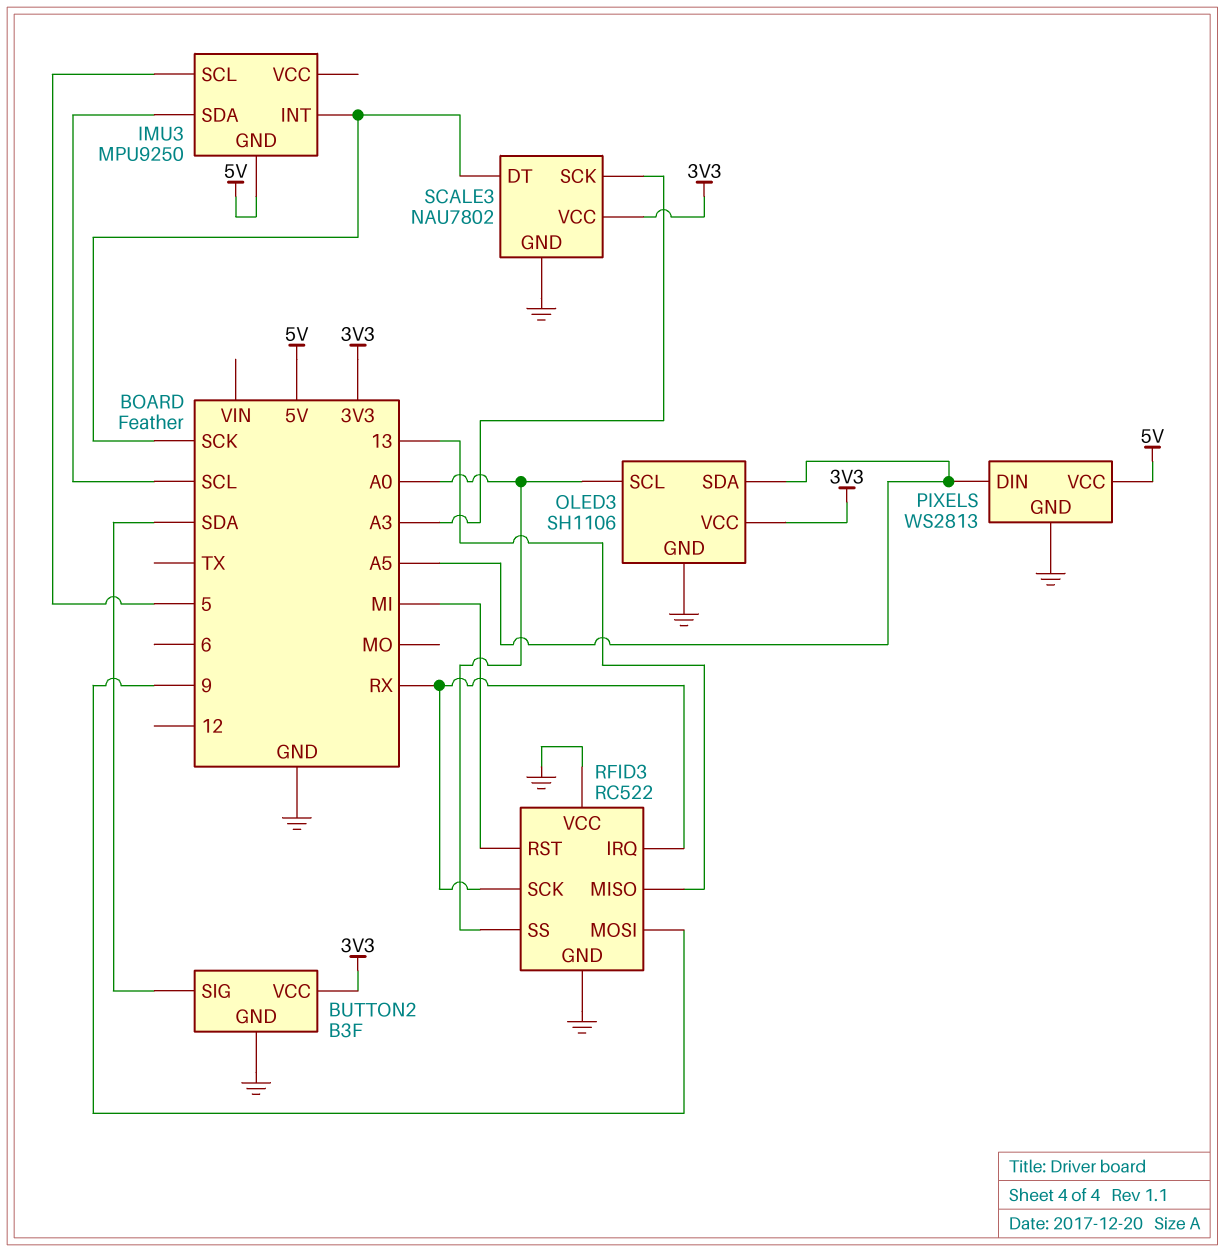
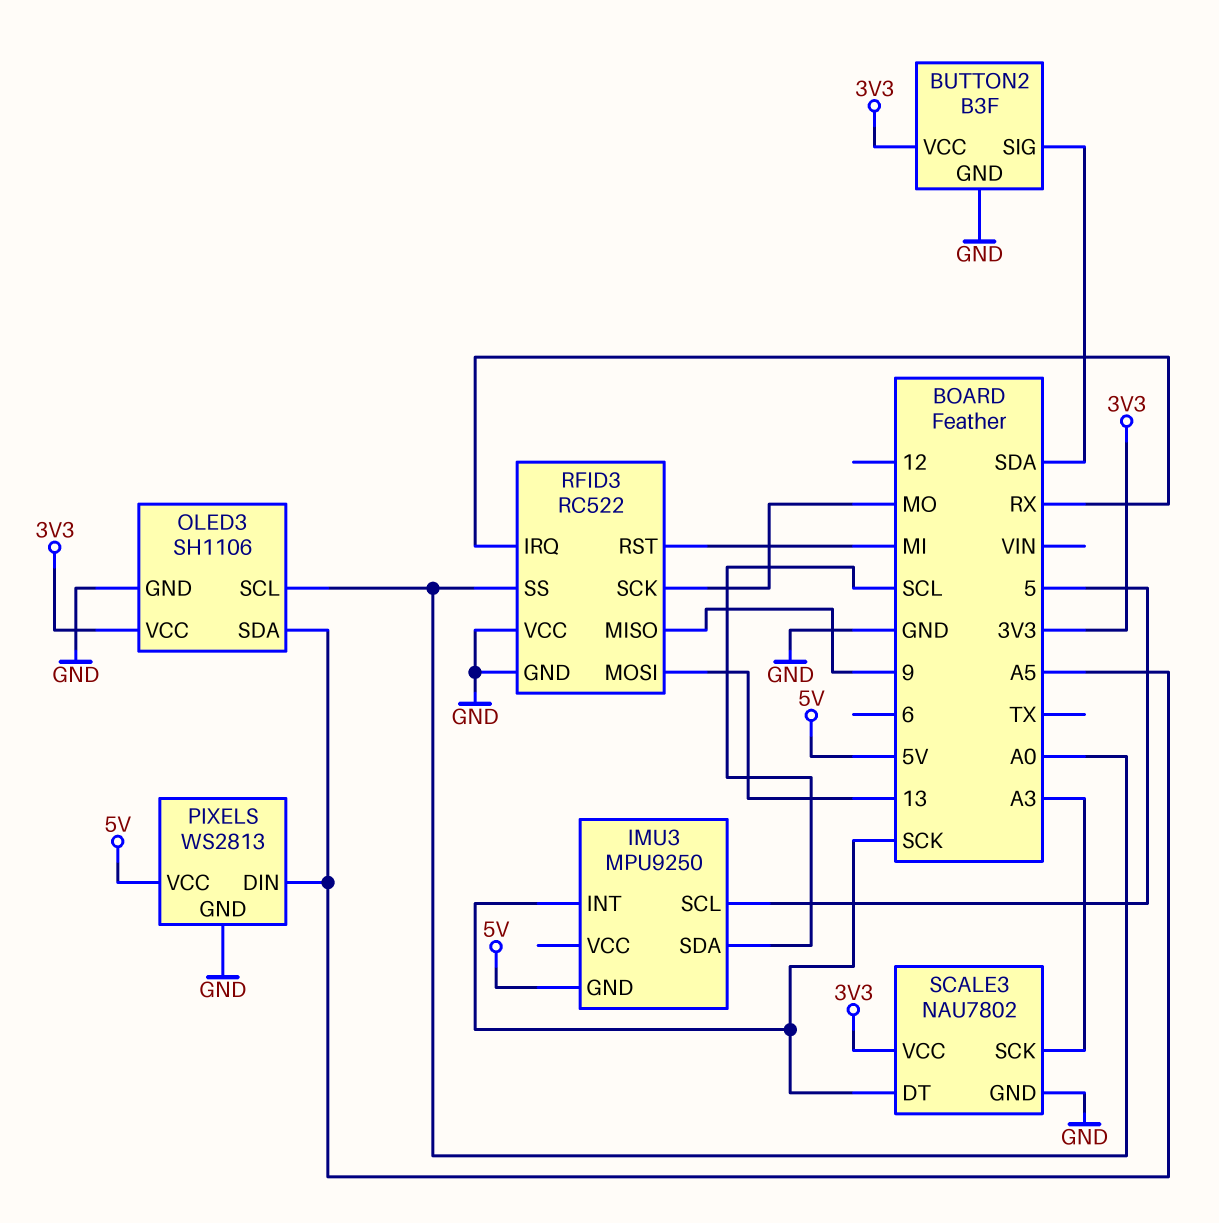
RFID3 pin MISO: 13 -> 9
RFID3 pin MOSI: 9 -> 13
RFID3 pin SCK: RX -> MO

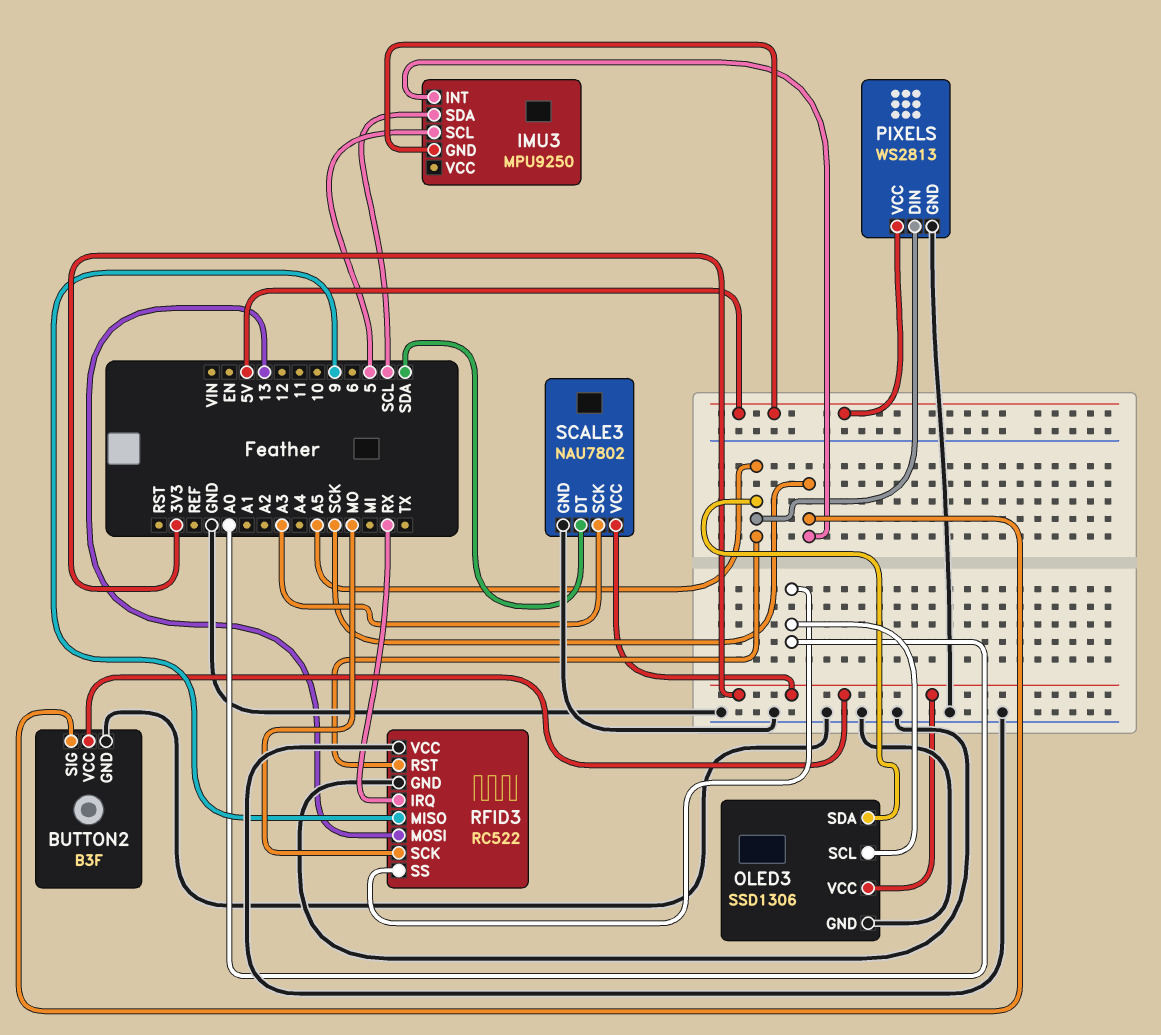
BUTTON2 pin SIG: SDA -> SCK
OLED3: SH1106 -> SSD1306
RFID3 pin RST: MI -> A5
SCALE3 pin DT: SCK -> SDA

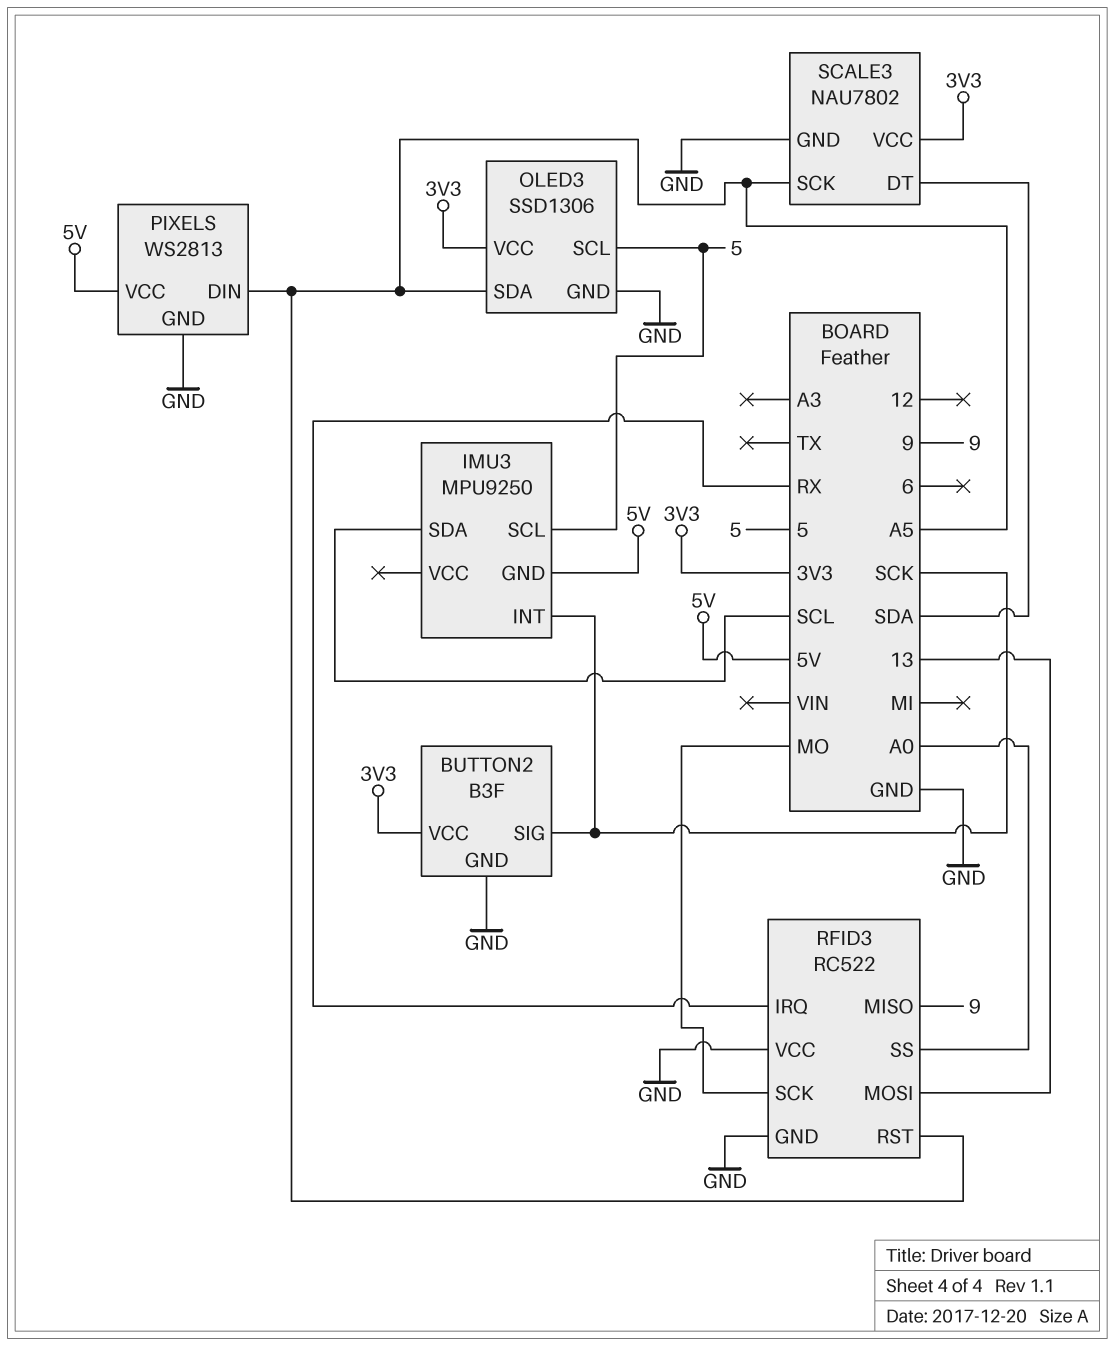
OLED3 pin SCL: A0 -> 5
SCALE3 pin SCK: A3 -> A5

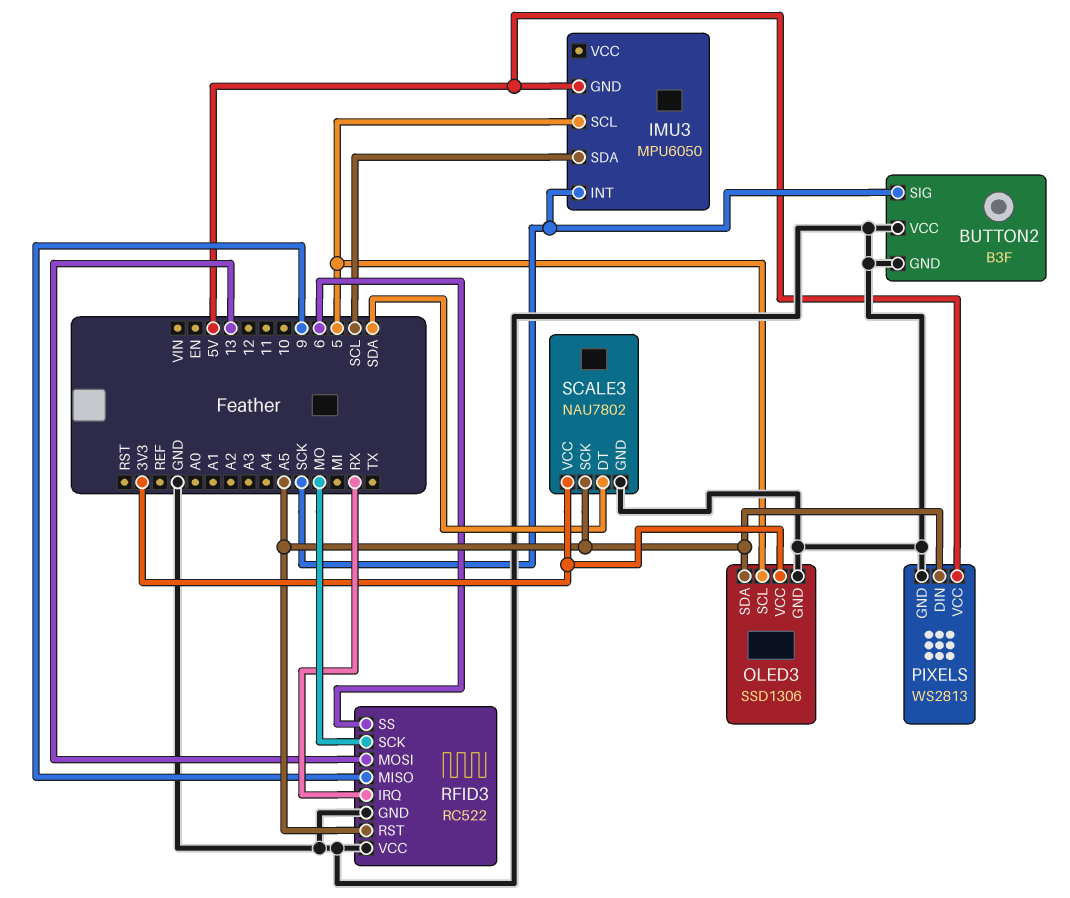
BUTTON2 pin VCC: 3V3 -> GND
IMU3: MPU9250 -> MPU6050
RFID3 pin SS: A0 -> 6

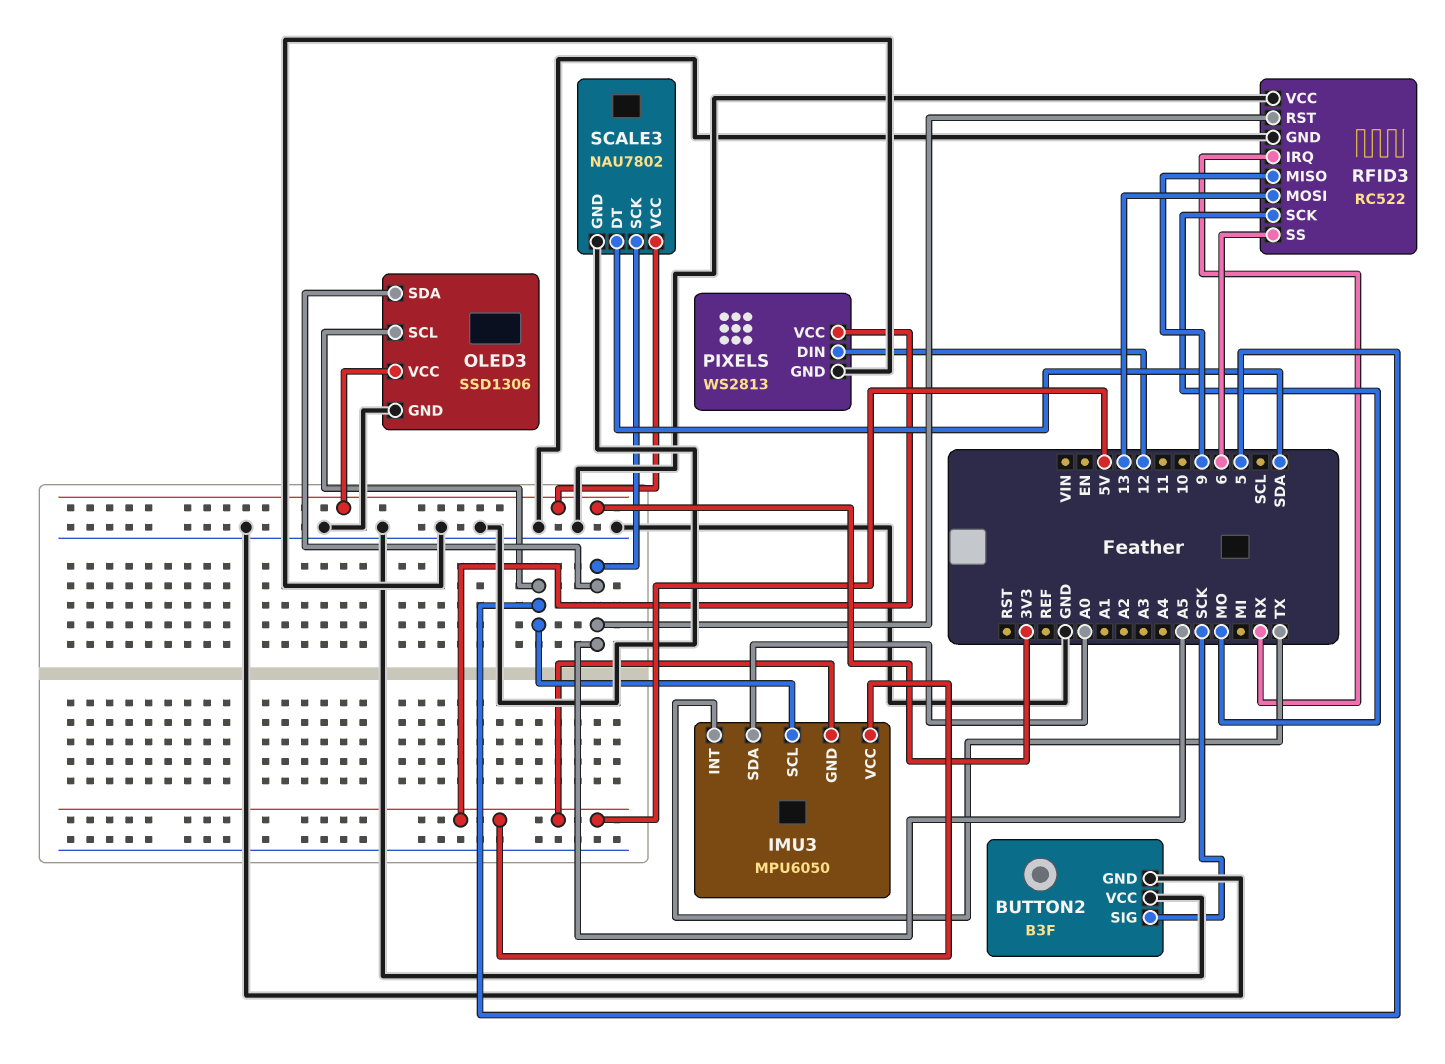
IMU3 pin INT: SCK -> TX
IMU3 pin SDA: SCL -> A0
IMU3 pin VCC: none -> 5V
PIXELS pin DIN: A5 -> 12

